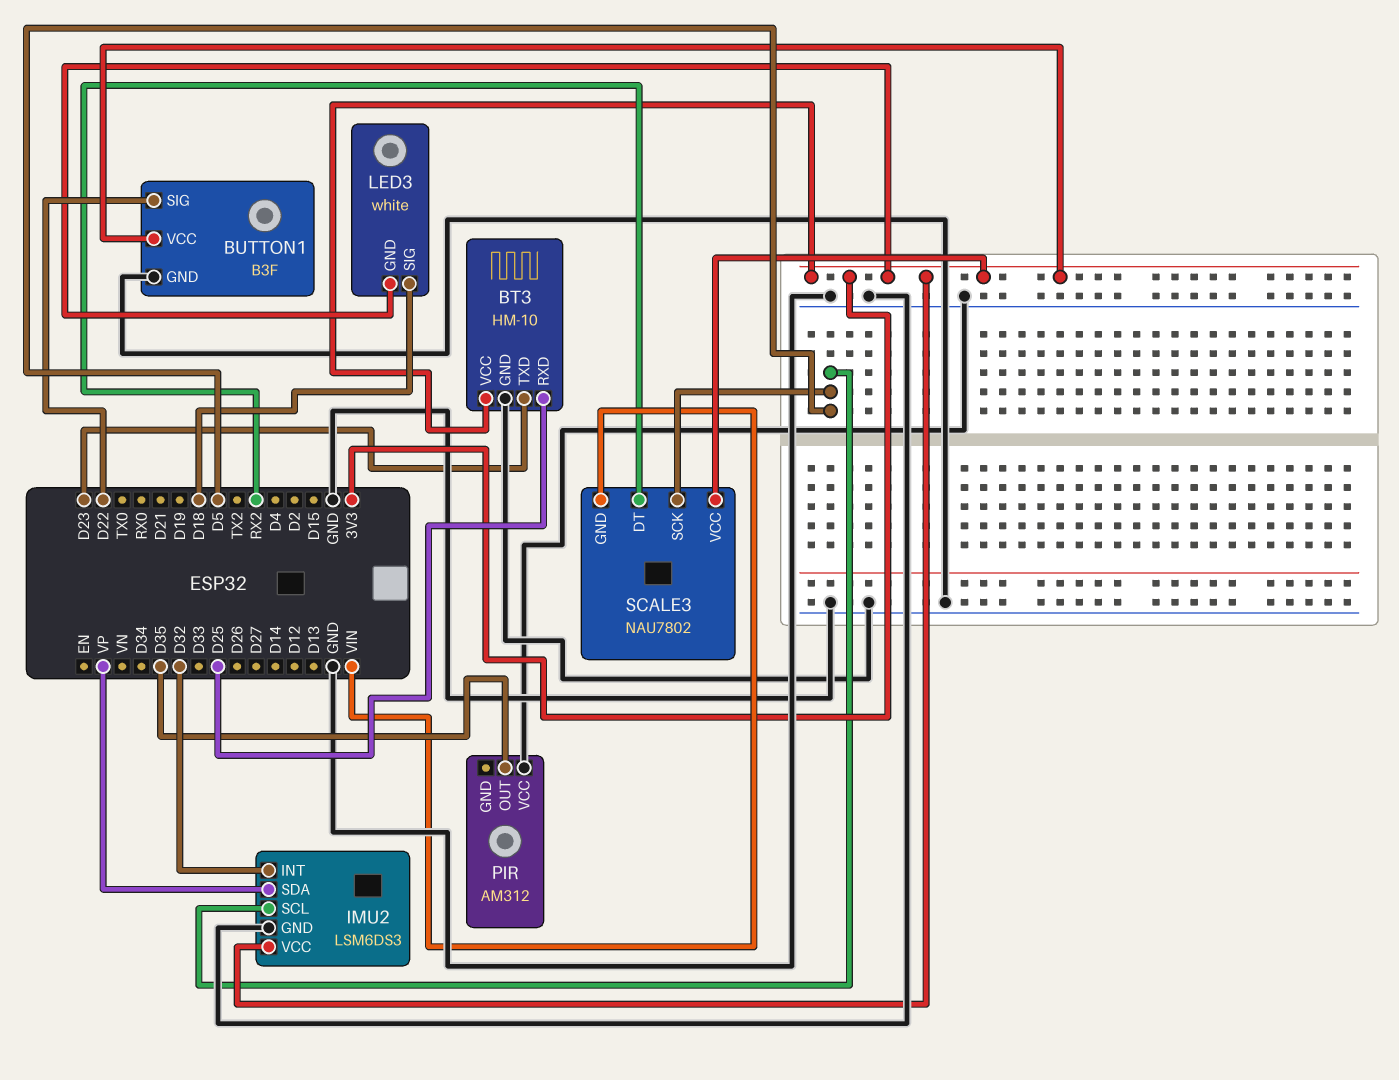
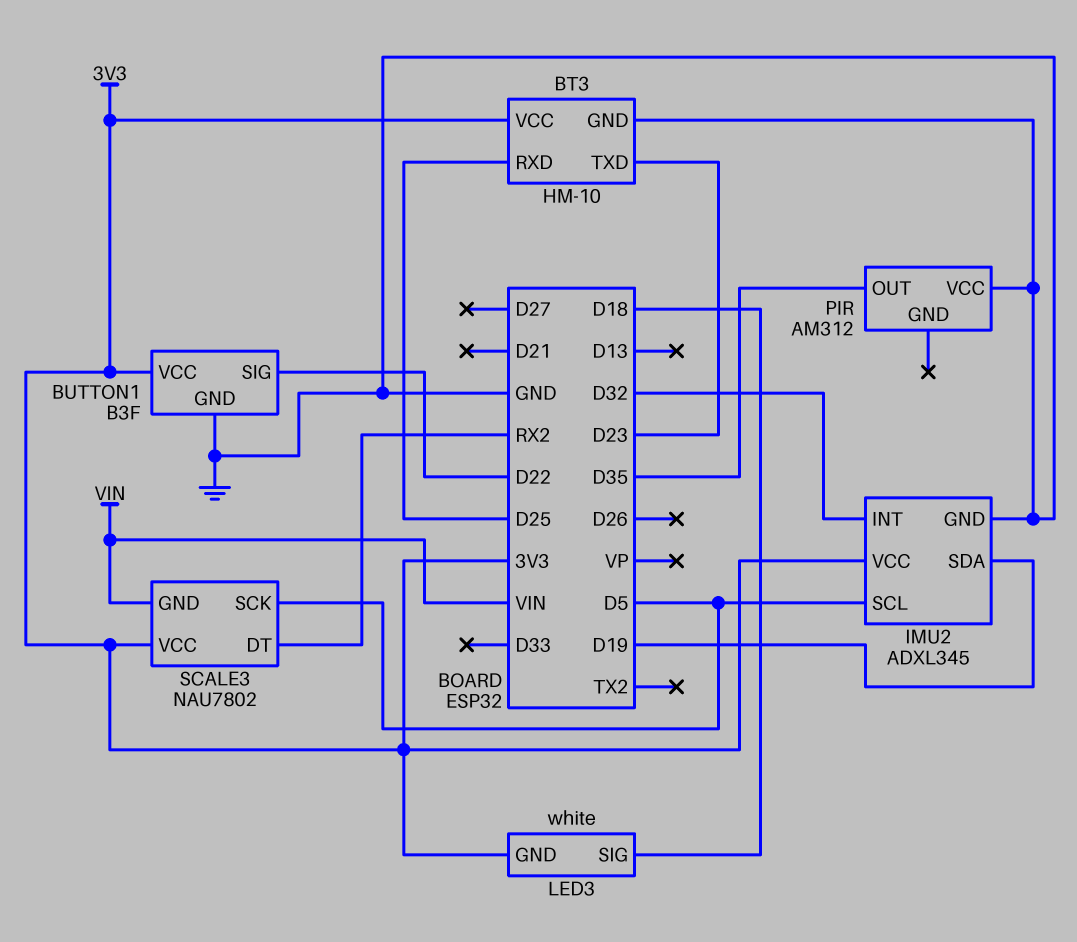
IMU2: LSM6DS3 -> ADXL345
IMU2 pin SDA: VP -> D19

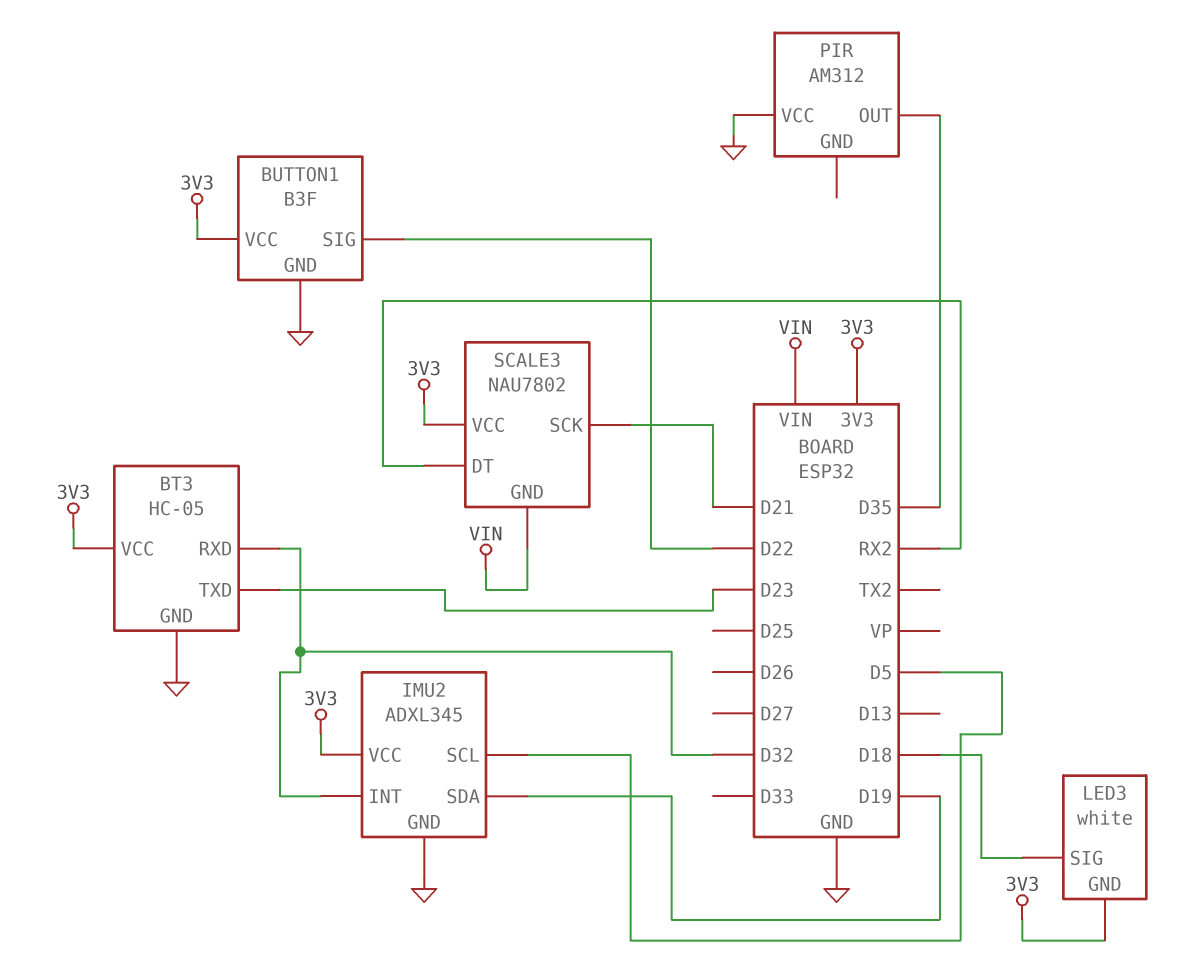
BT3: HM-10 -> HC-05
BT3 pin RXD: D25 -> D32
SCALE3 pin SCK: D5 -> D21

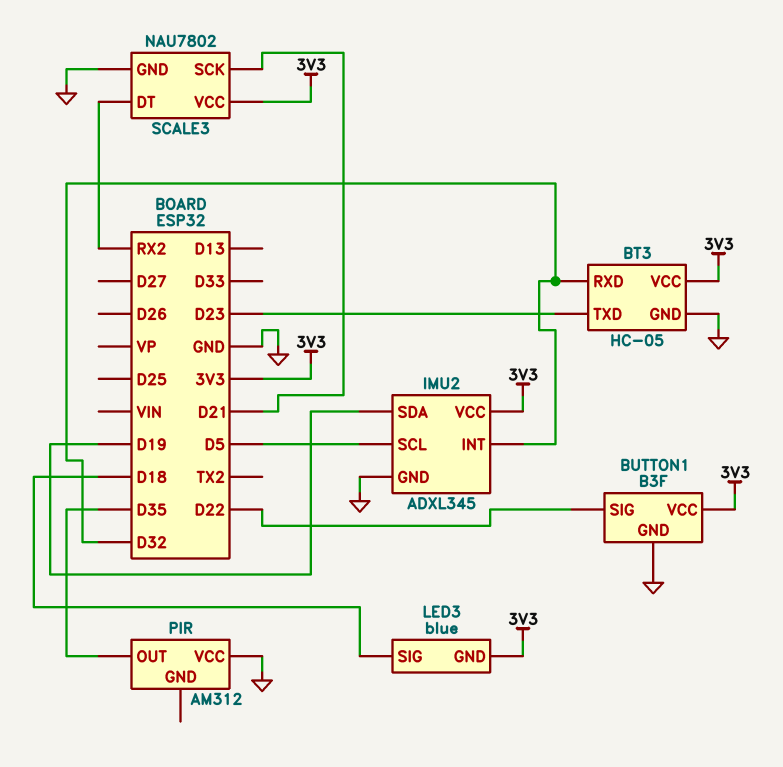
LED3: white -> blue
SCALE3 pin GND: VIN -> GND

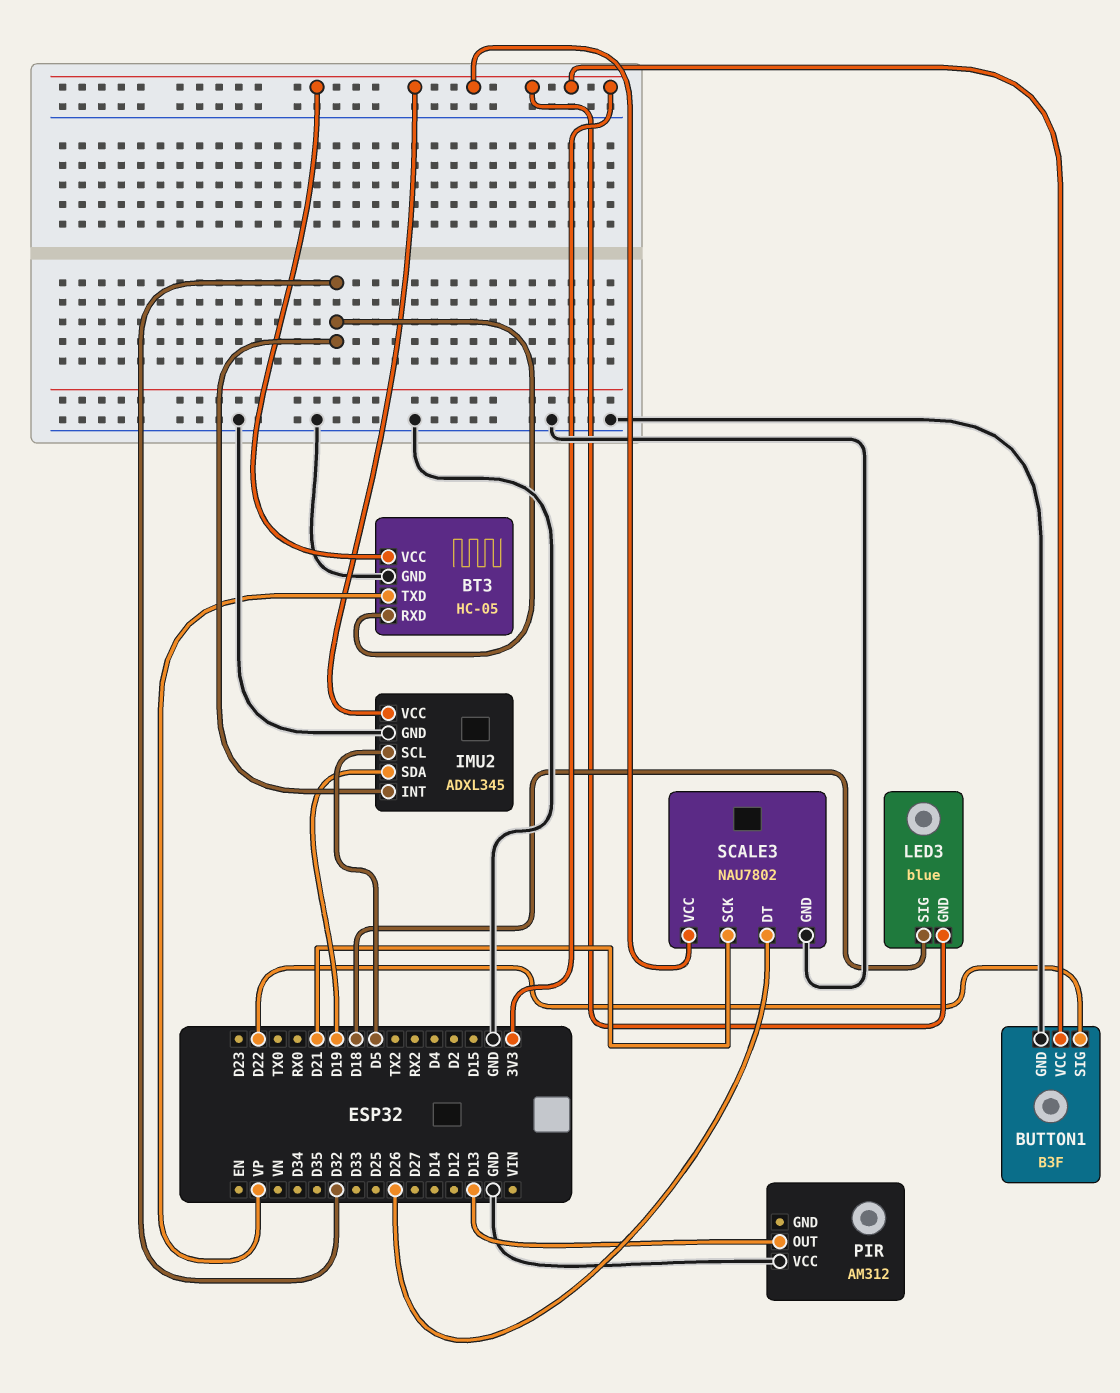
BT3 pin TXD: D23 -> VP
PIR pin OUT: D35 -> D13
SCALE3 pin DT: RX2 -> D26

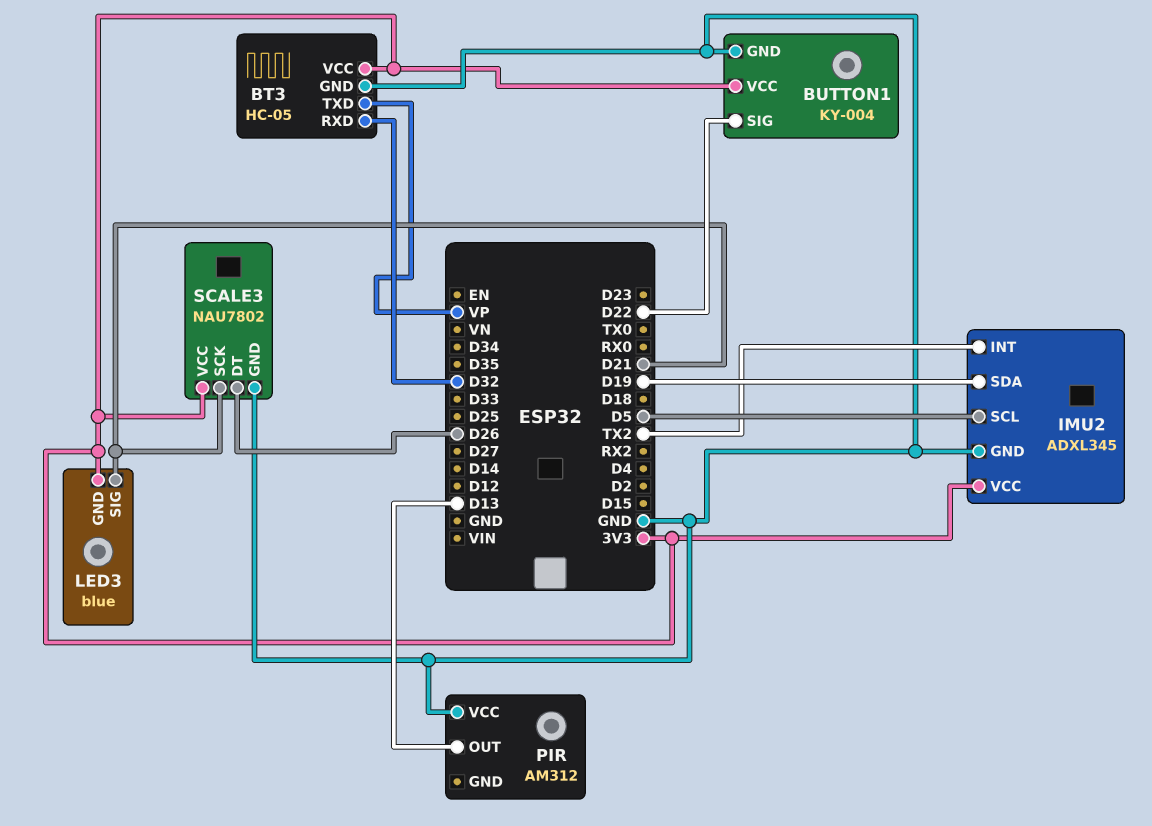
BUTTON1: B3F -> KY-004
IMU2 pin INT: D32 -> TX2
LED3 pin SIG: D18 -> D21

